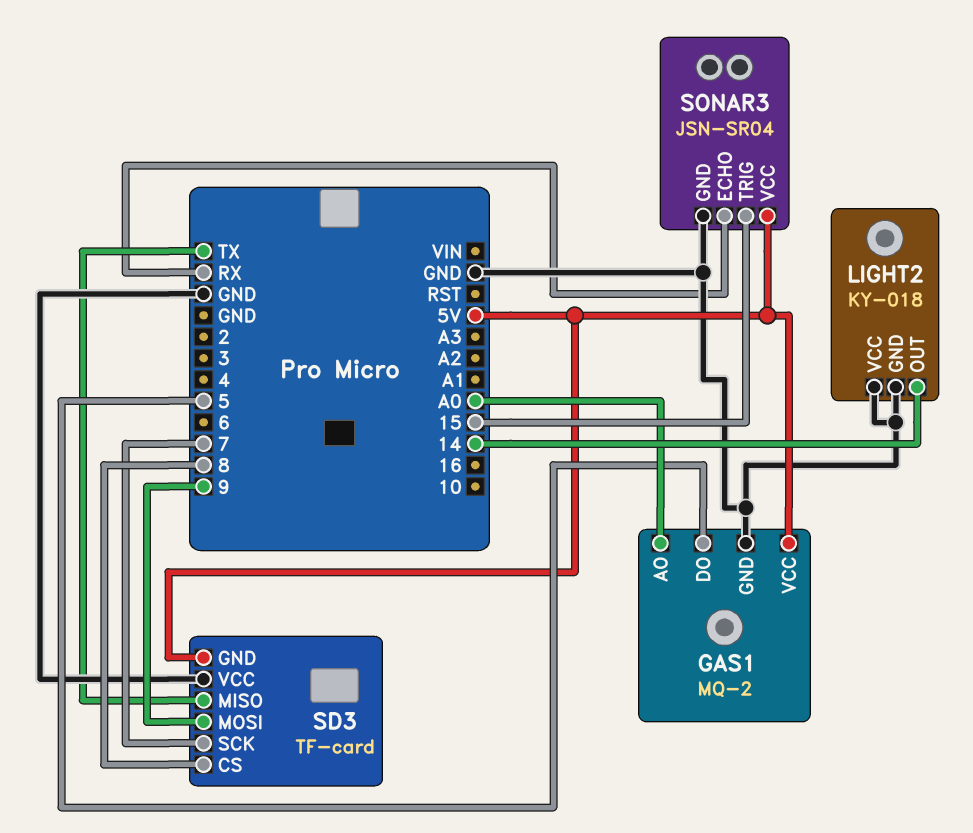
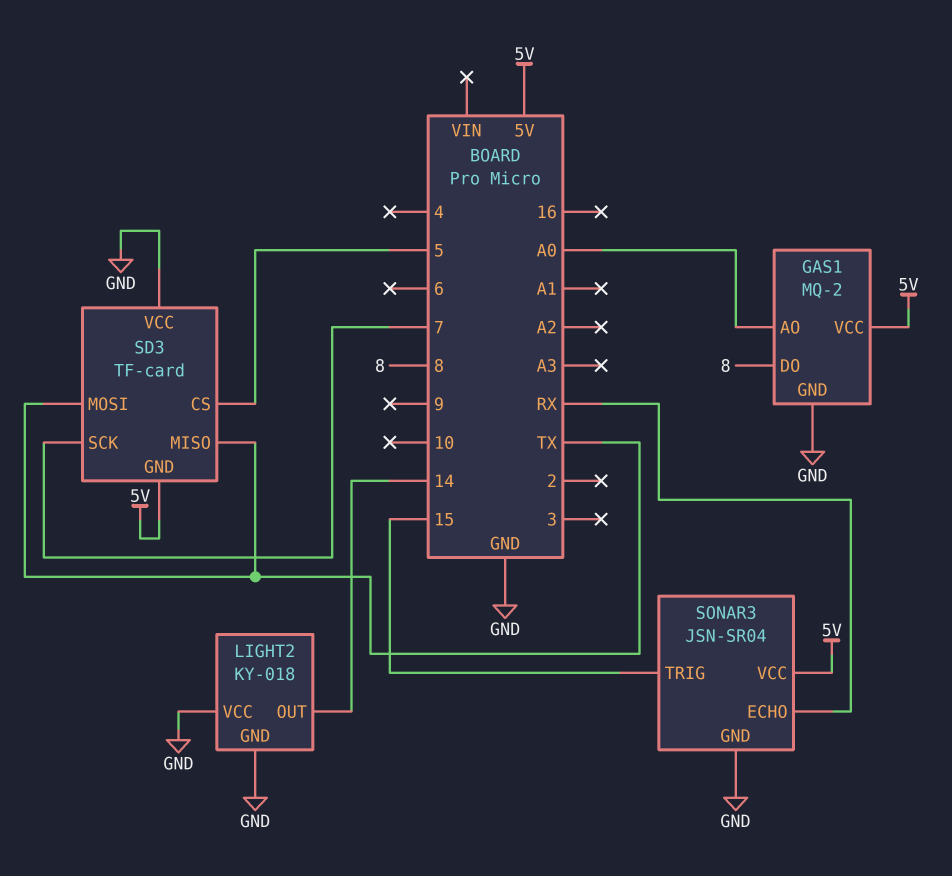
GAS1 pin DO: 5 -> 8
SD3 pin CS: 8 -> 5
SD3 pin MOSI: 9 -> TX

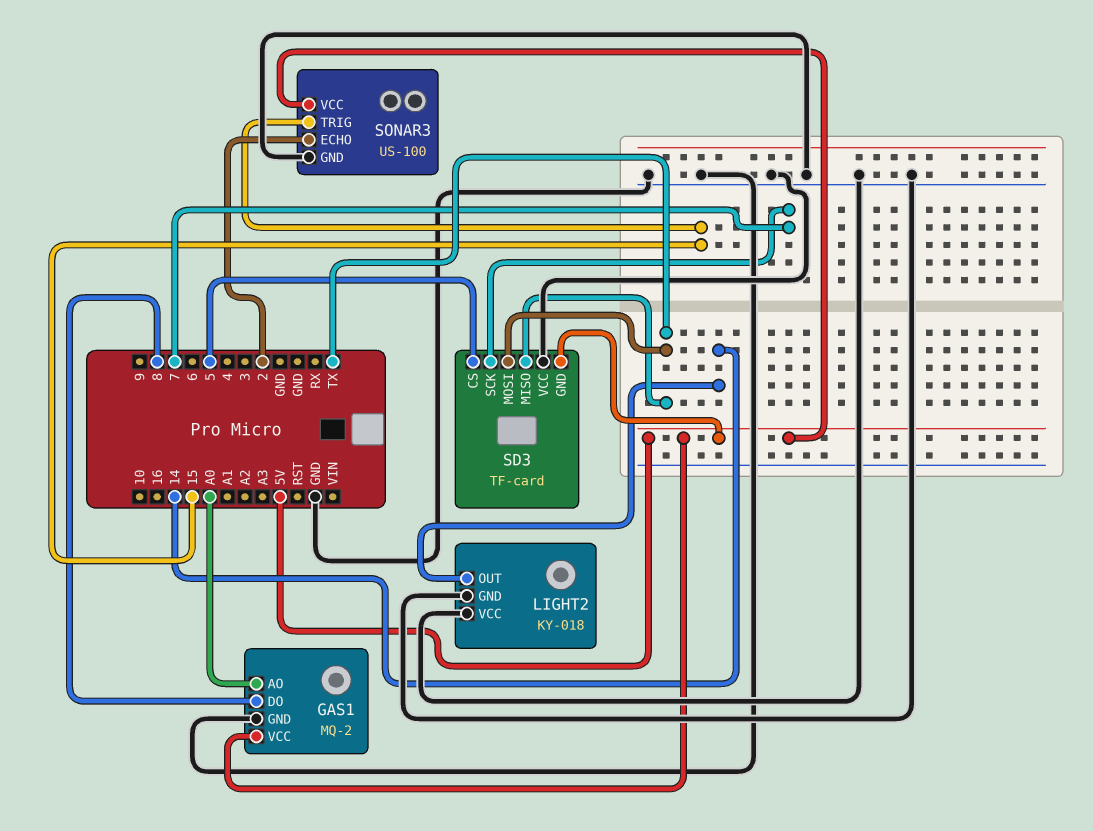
SONAR3: JSN-SR04 -> US-100
SONAR3 pin ECHO: RX -> 2

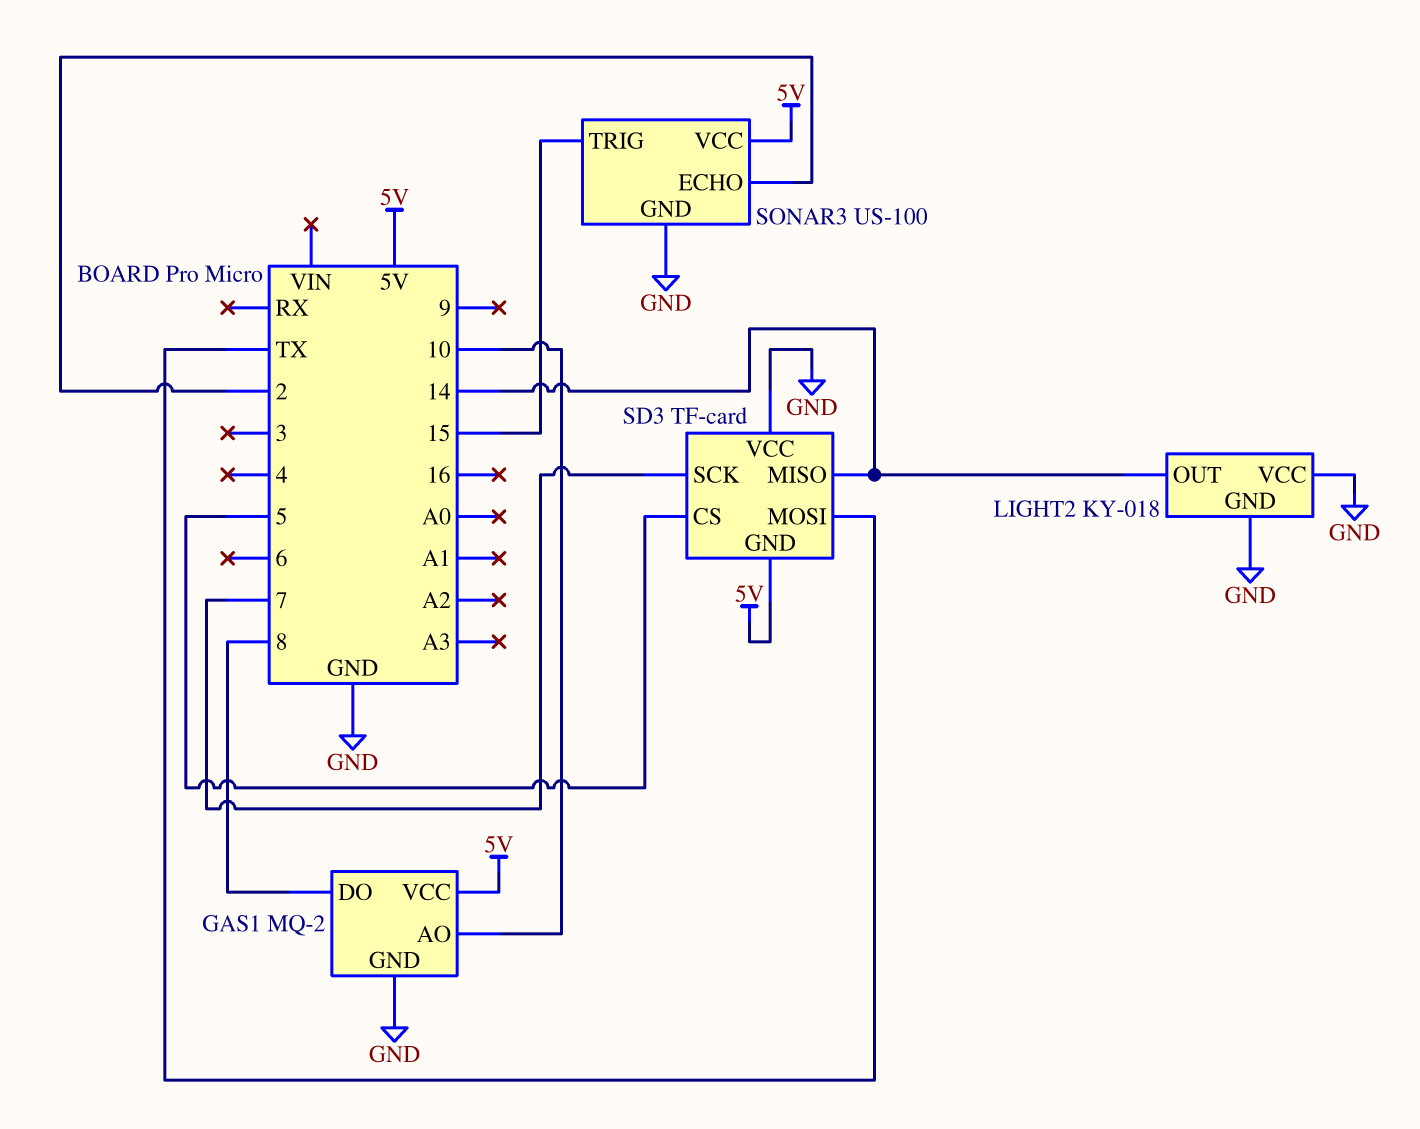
GAS1 pin AO: A0 -> 10
SD3 pin MISO: TX -> 14

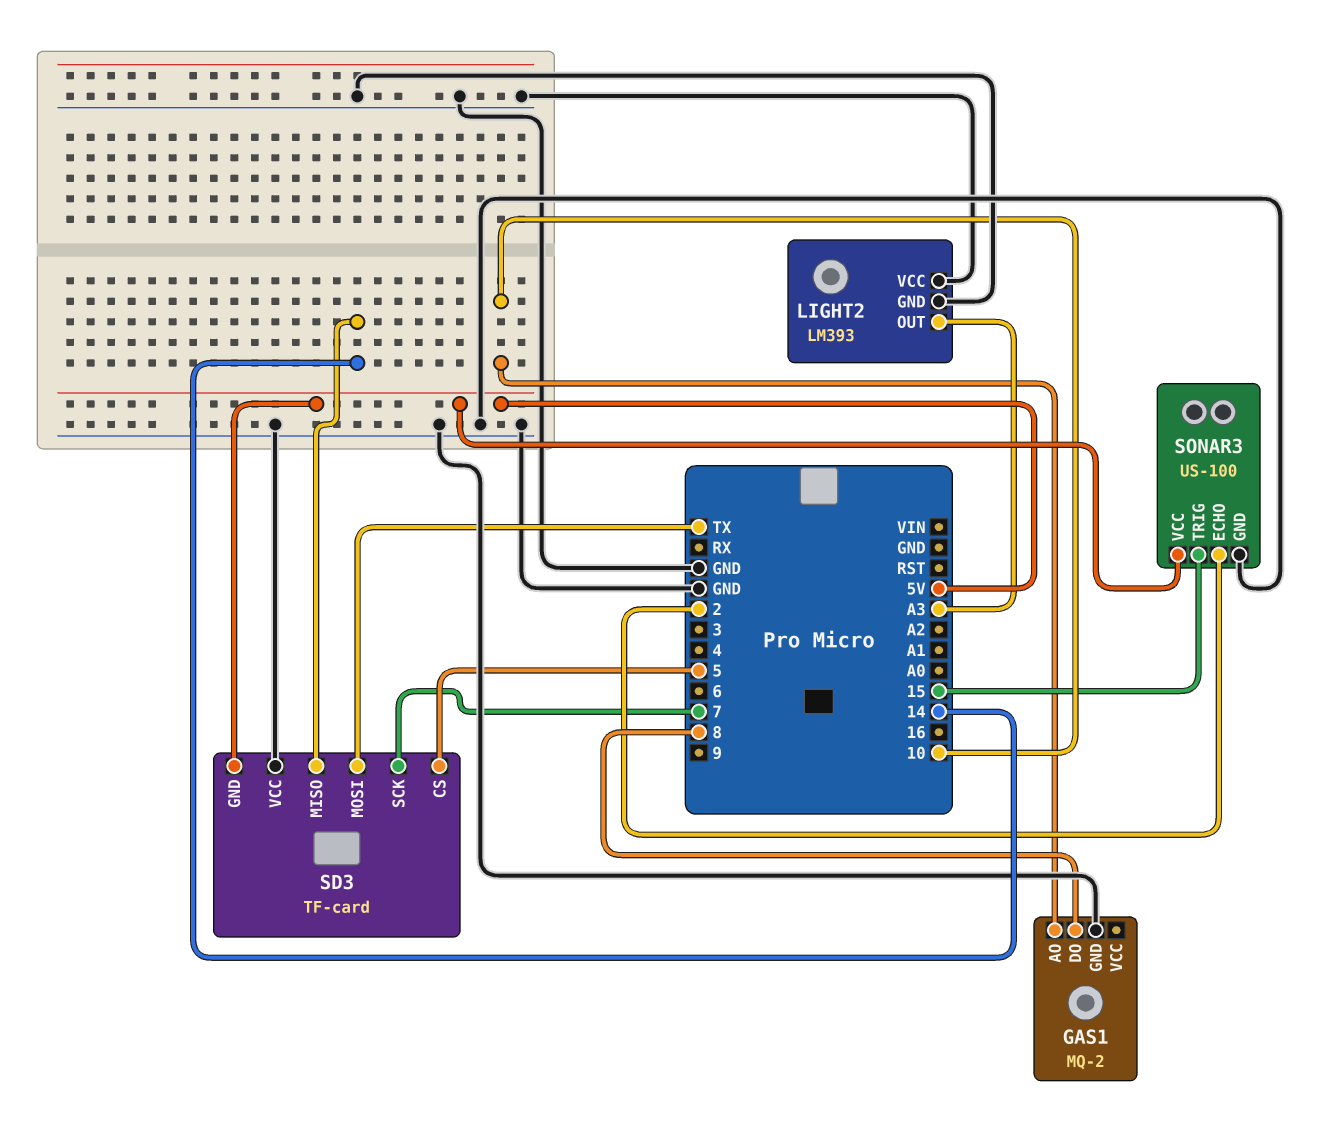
GAS1 pin VCC: 5V -> none
LIGHT2: KY-018 -> LM393
LIGHT2 pin OUT: 14 -> A3

